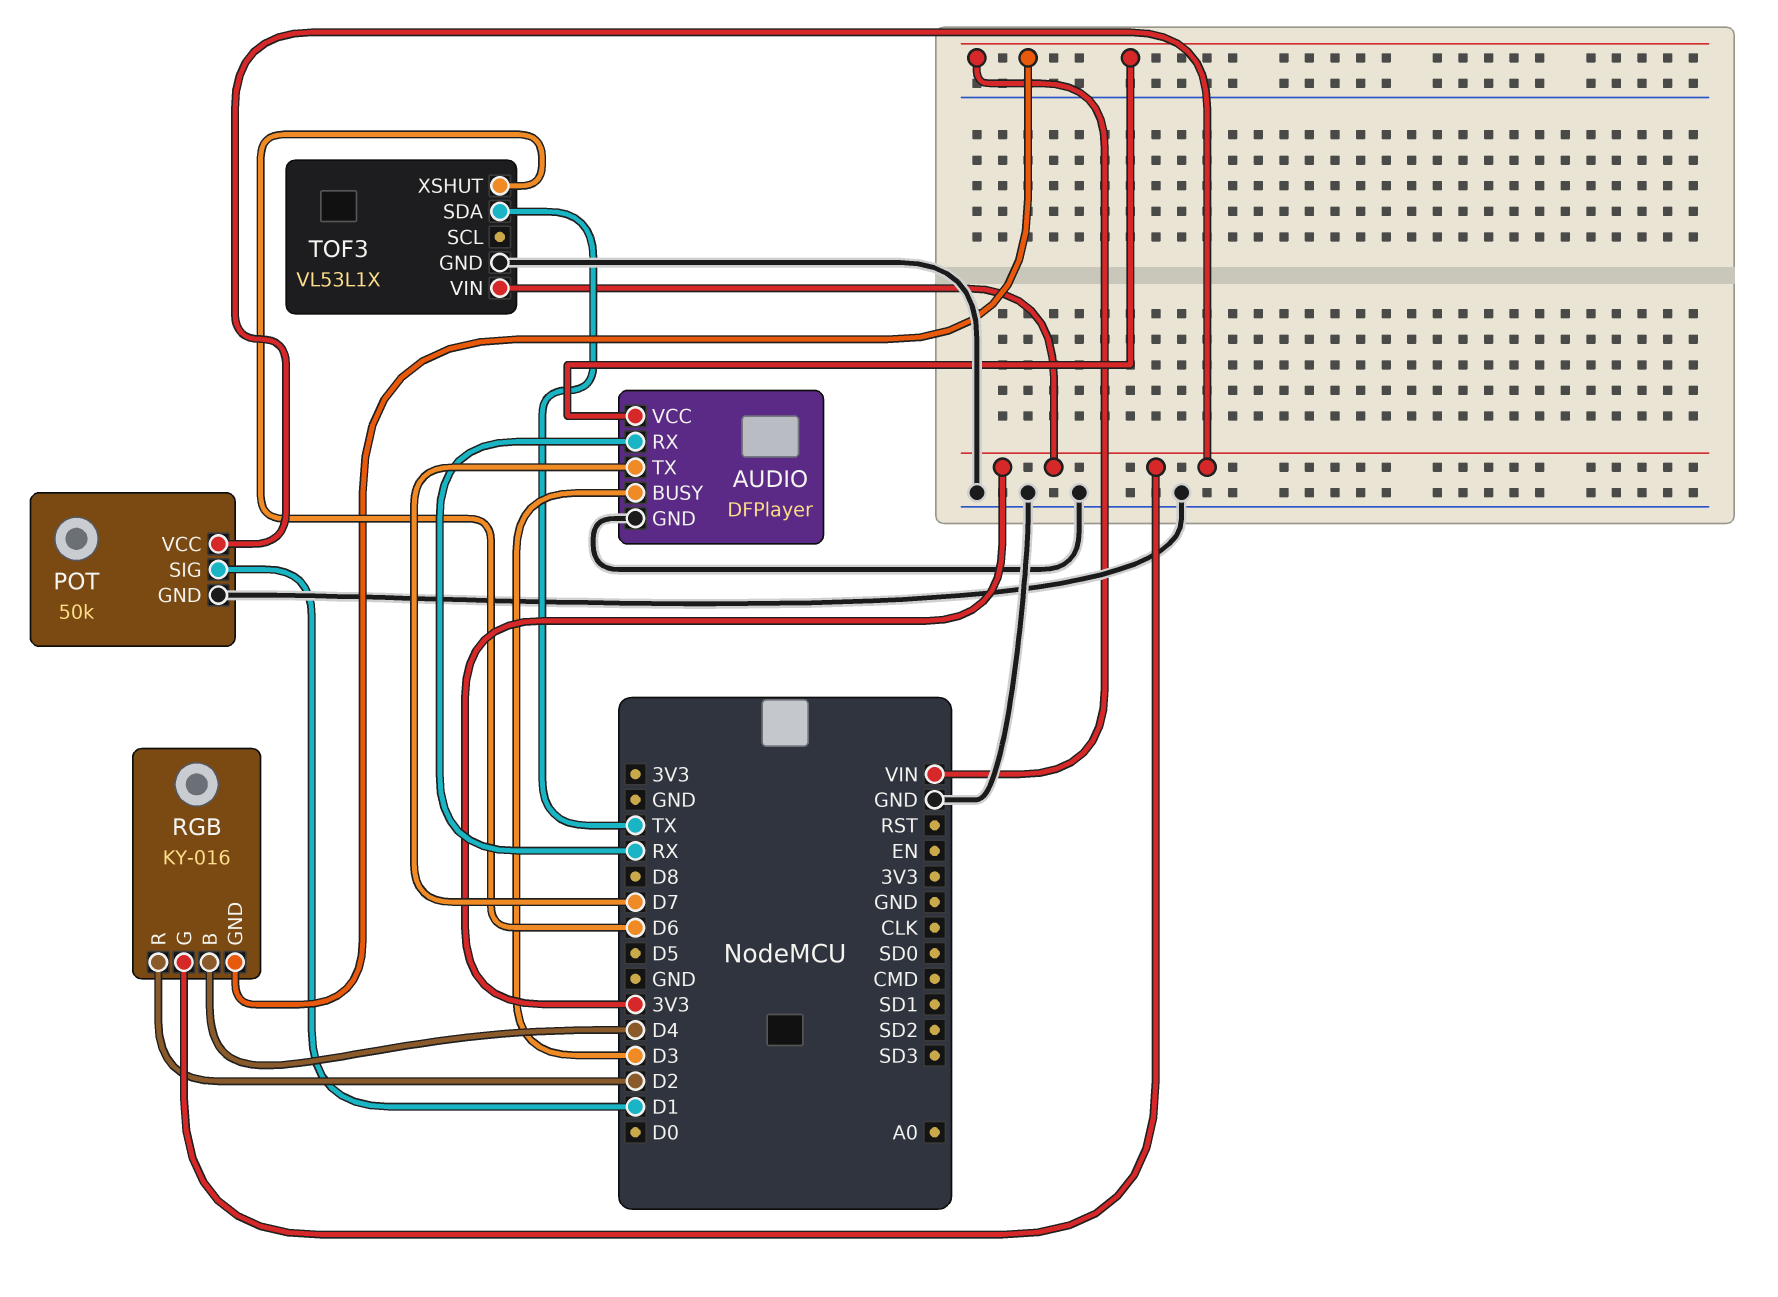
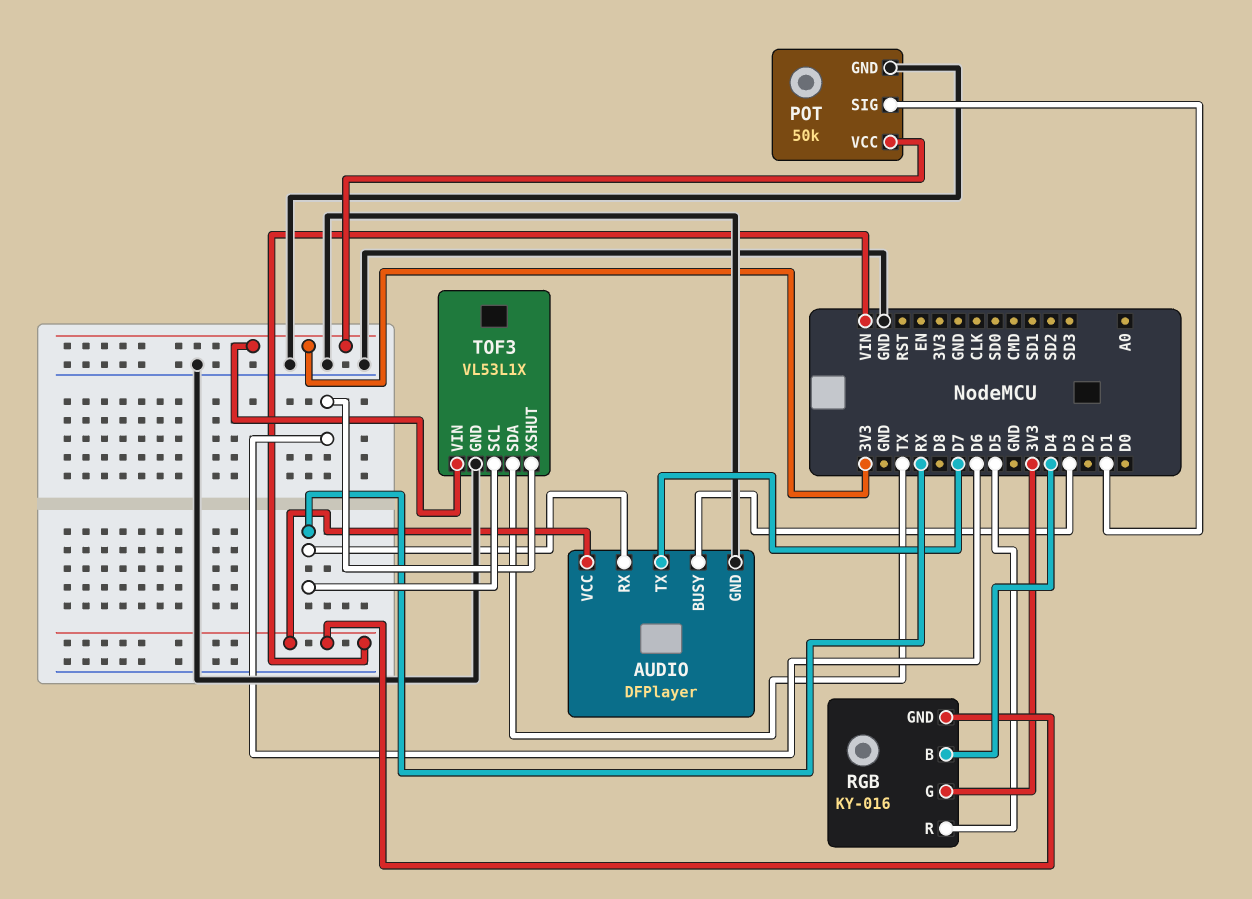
RGB pin R: D2 -> D5
TOF3 pin SCL: none -> RX

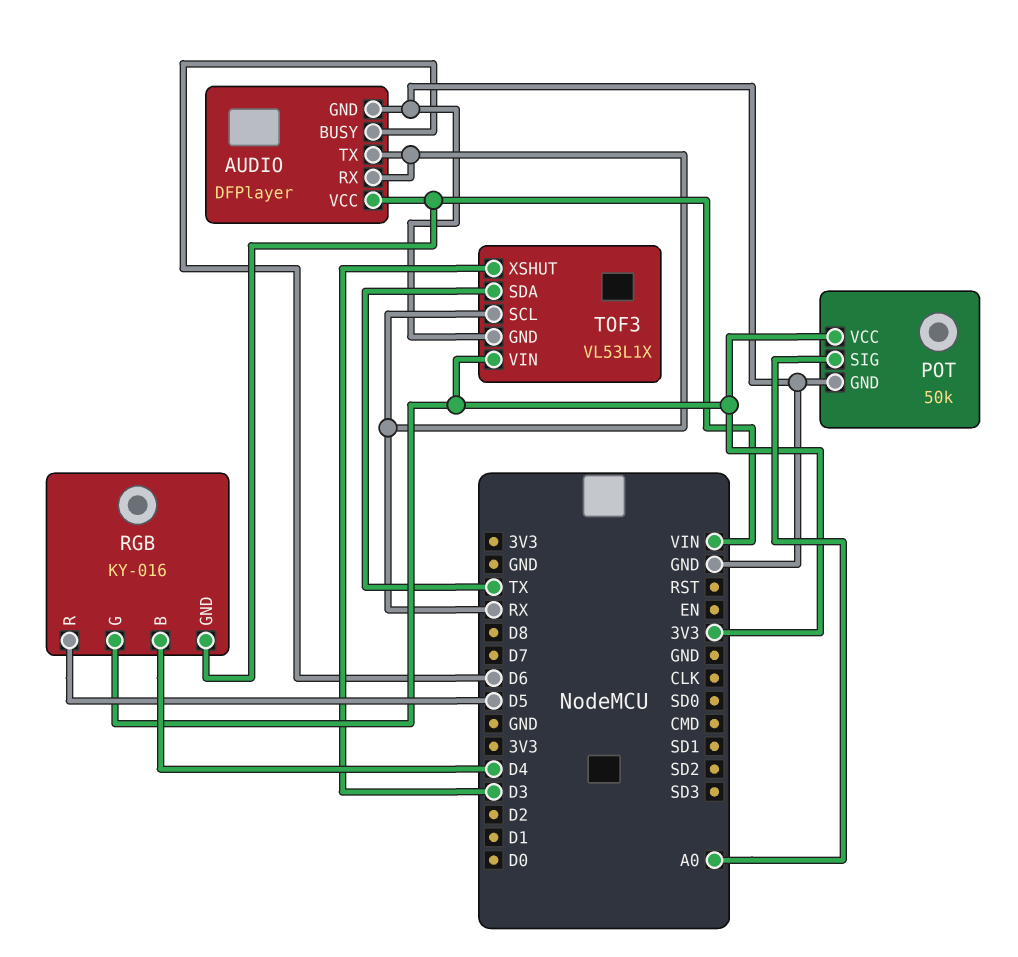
AUDIO pin BUSY: D3 -> D6
AUDIO pin TX: D7 -> RX
POT pin SIG: D1 -> A0
TOF3 pin XSHUT: D6 -> D3

